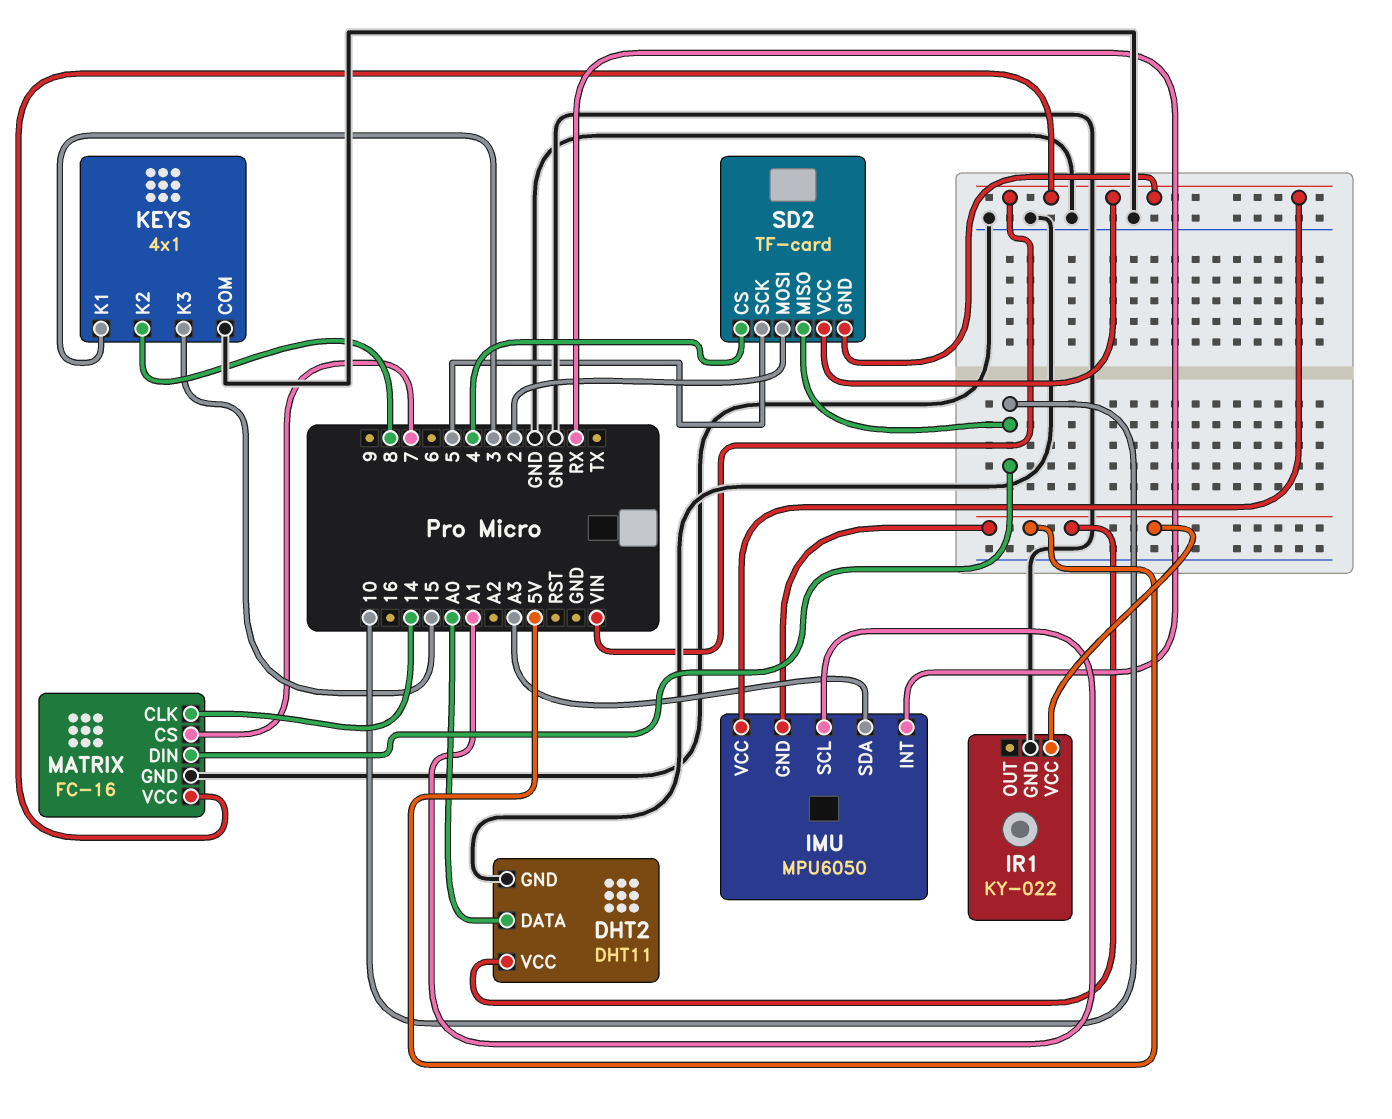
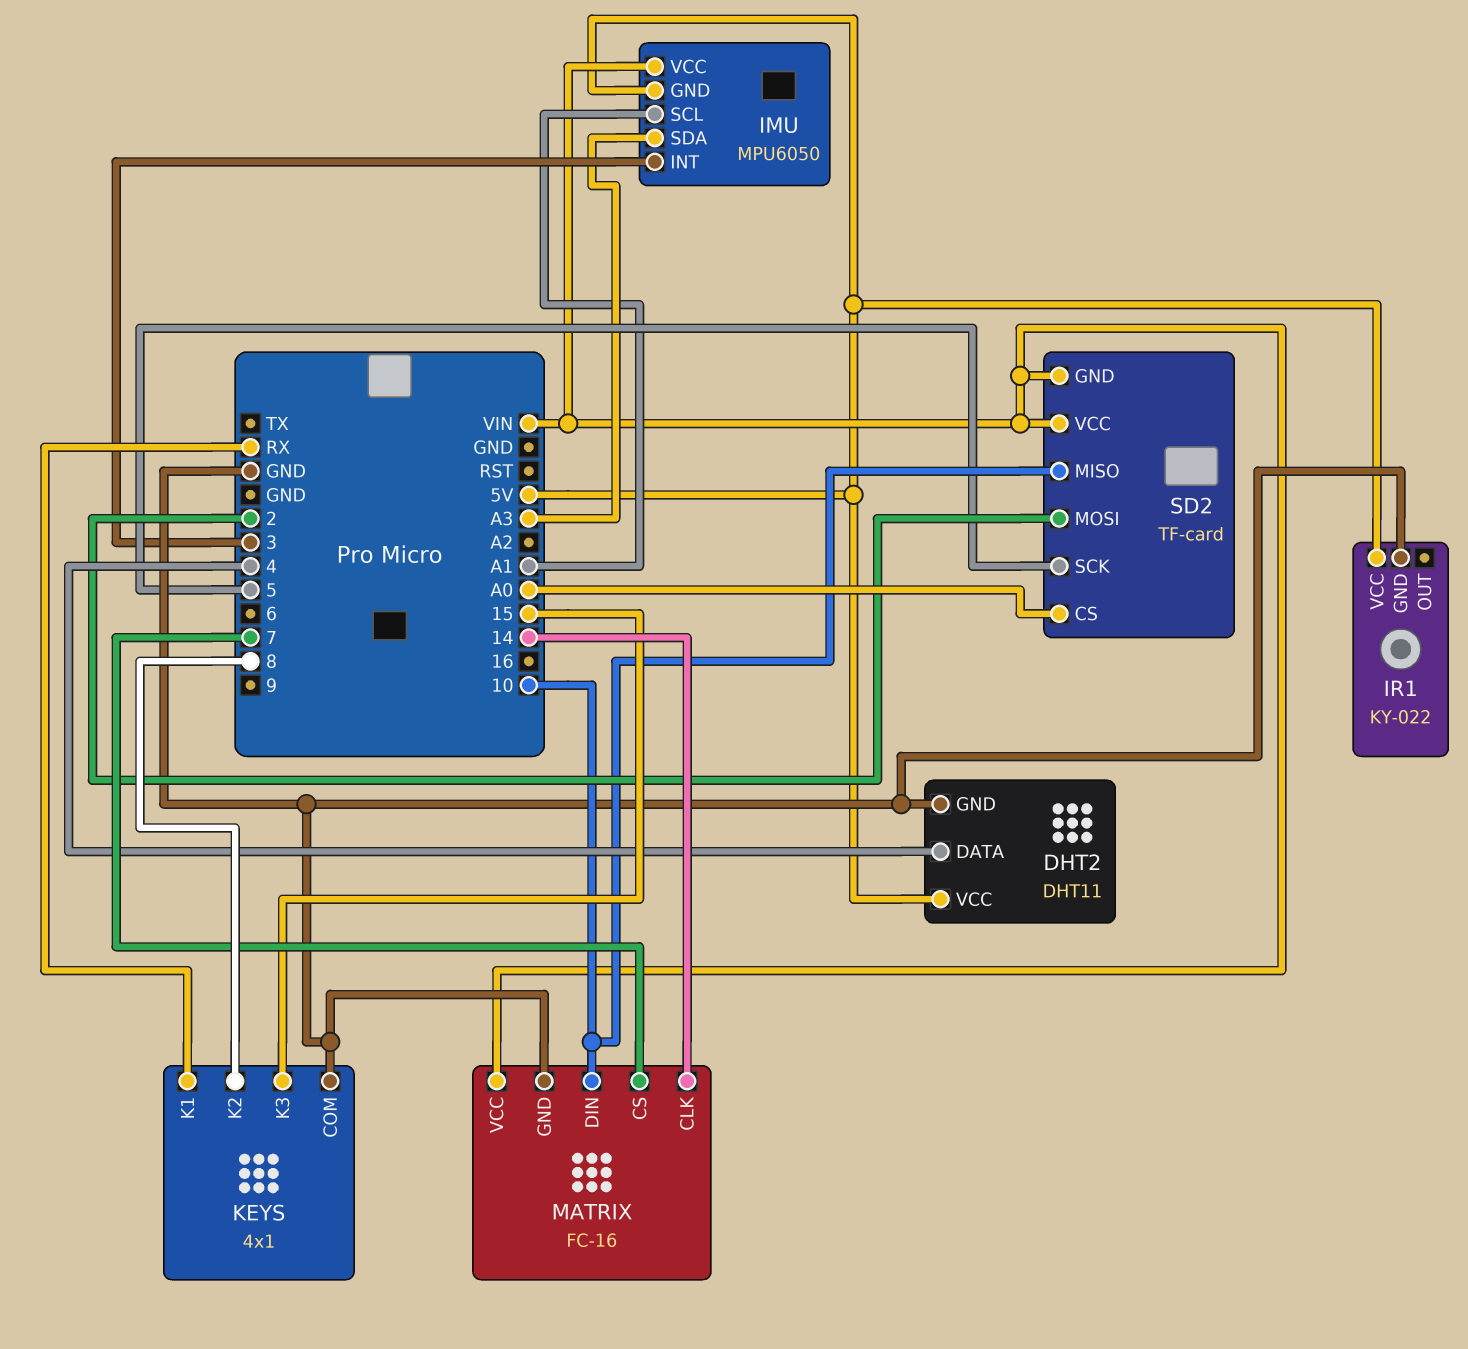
DHT2 pin DATA: A0 -> 4
IMU pin INT: RX -> 3
KEYS pin K1: 3 -> RX
SD2 pin CS: 4 -> A0

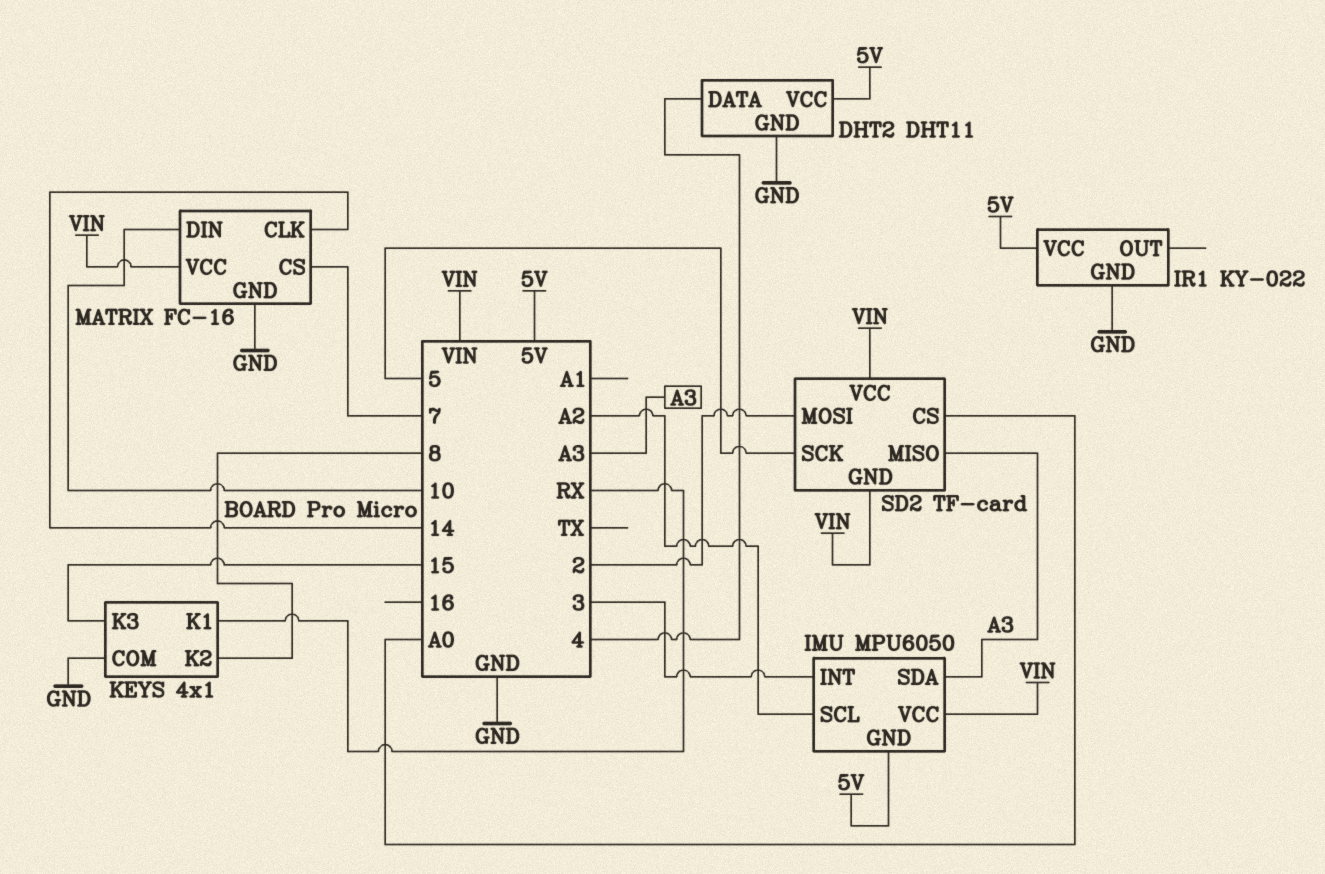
IMU pin SCL: A1 -> A2
SD2 pin MISO: 10 -> A3

